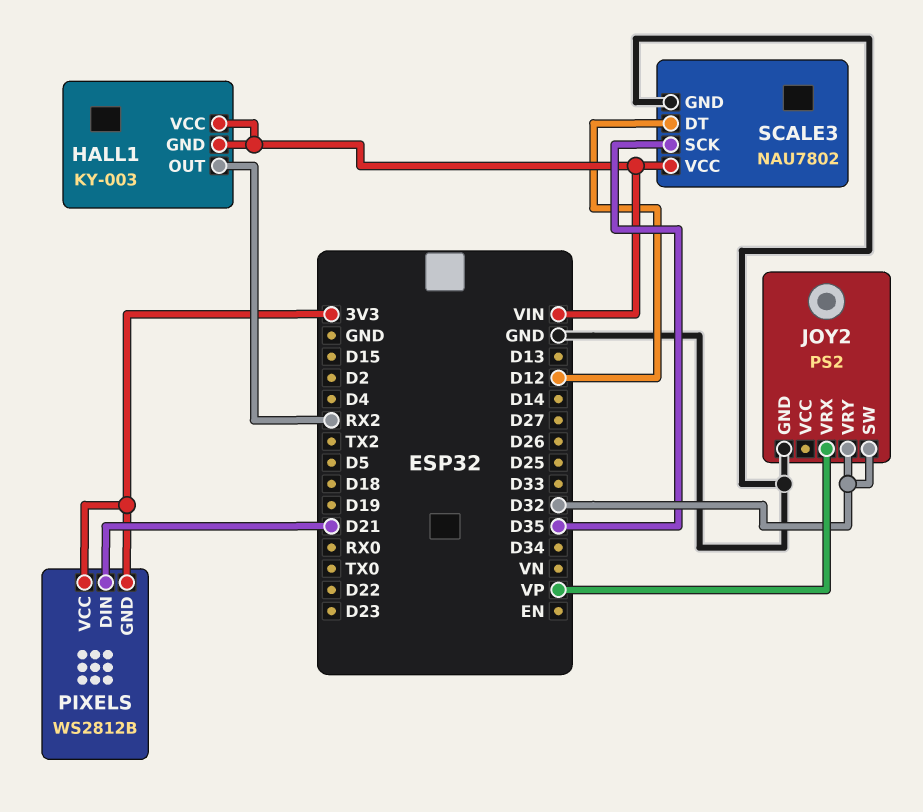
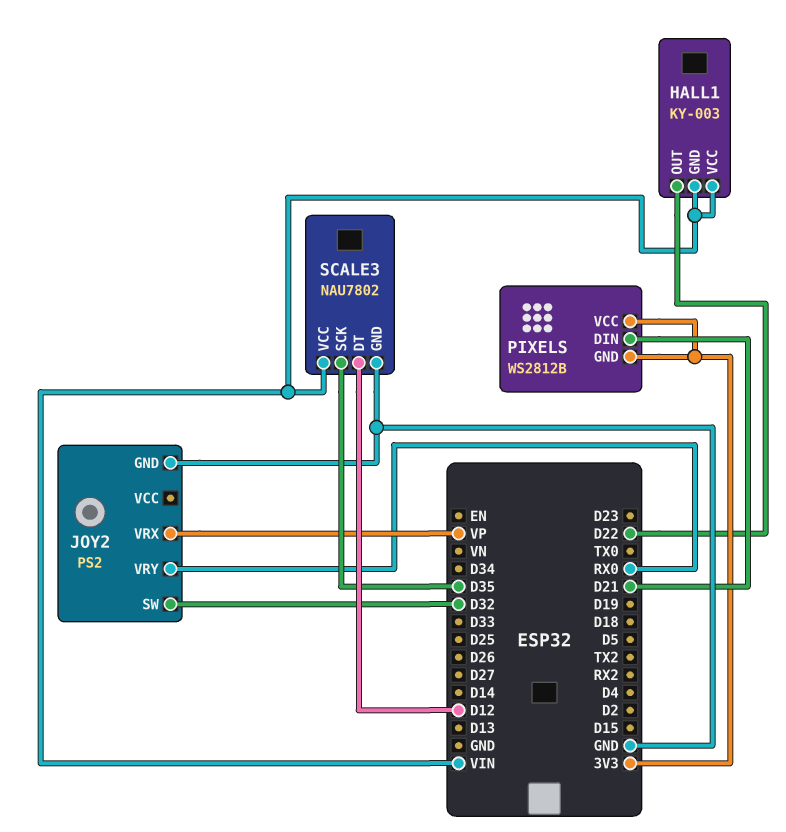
HALL1 pin OUT: RX2 -> D22
JOY2 pin VRY: D32 -> RX0

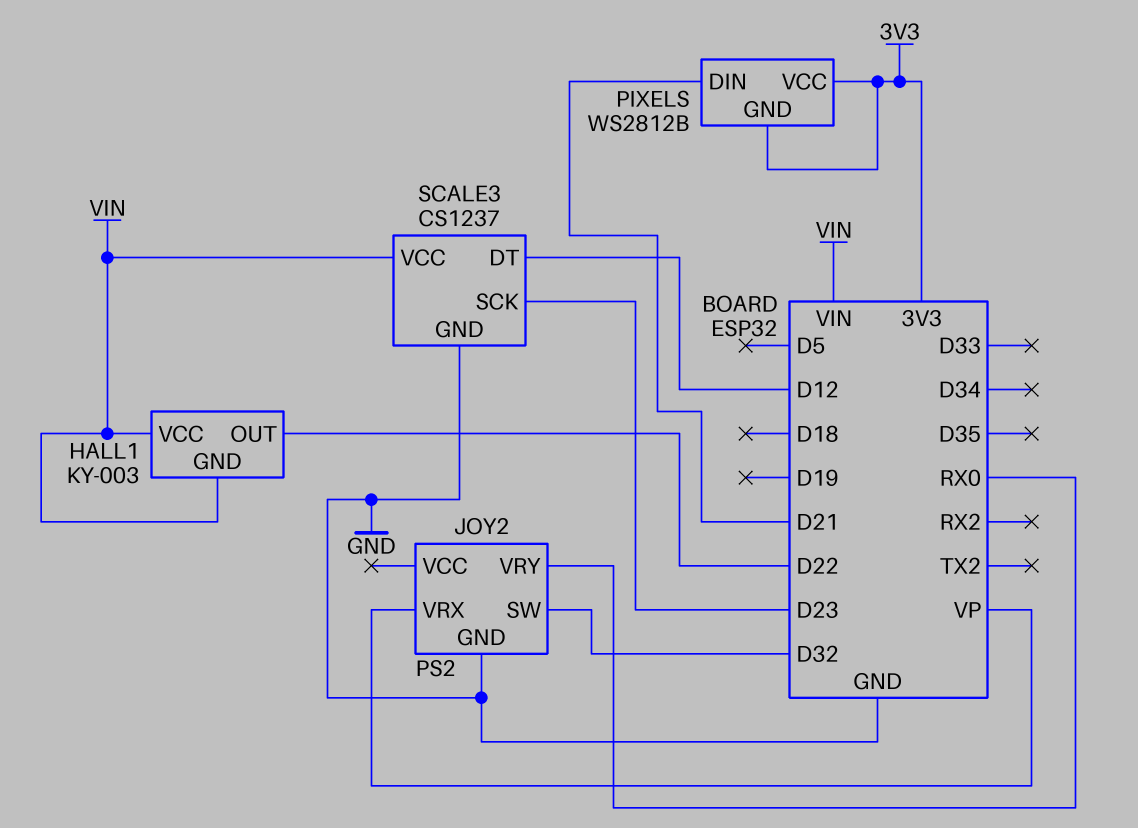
SCALE3: NAU7802 -> CS1237
SCALE3 pin SCK: D35 -> D23

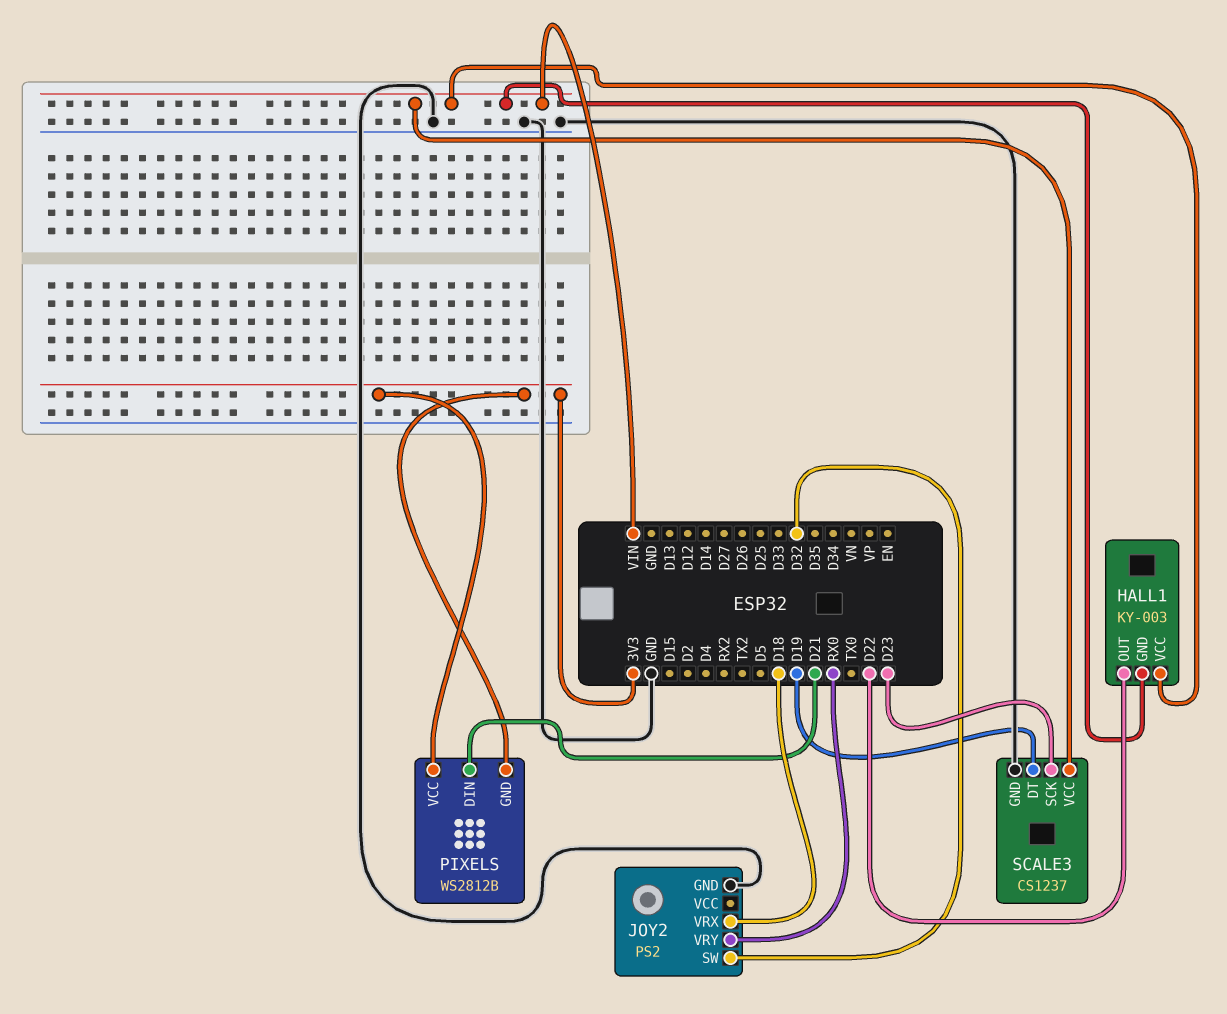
JOY2 pin VRX: VP -> D18
SCALE3 pin DT: D12 -> D19

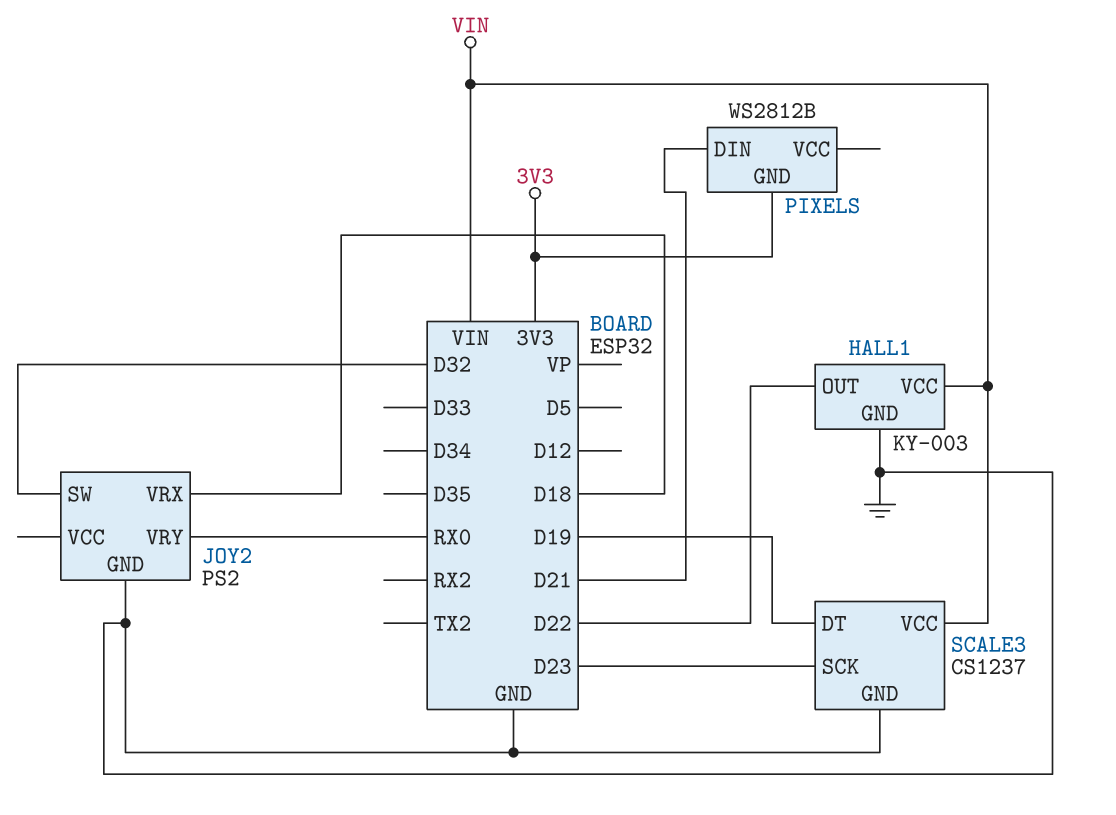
HALL1 pin GND: VIN -> GND
PIXELS pin VCC: 3V3 -> none

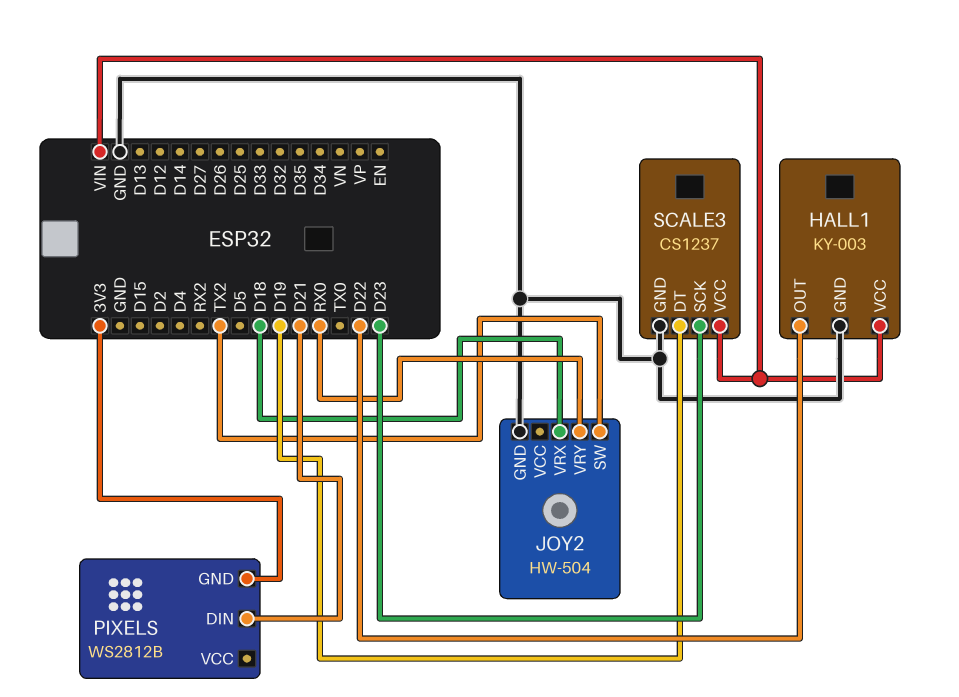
JOY2: PS2 -> HW-504
JOY2 pin SW: D32 -> TX2

